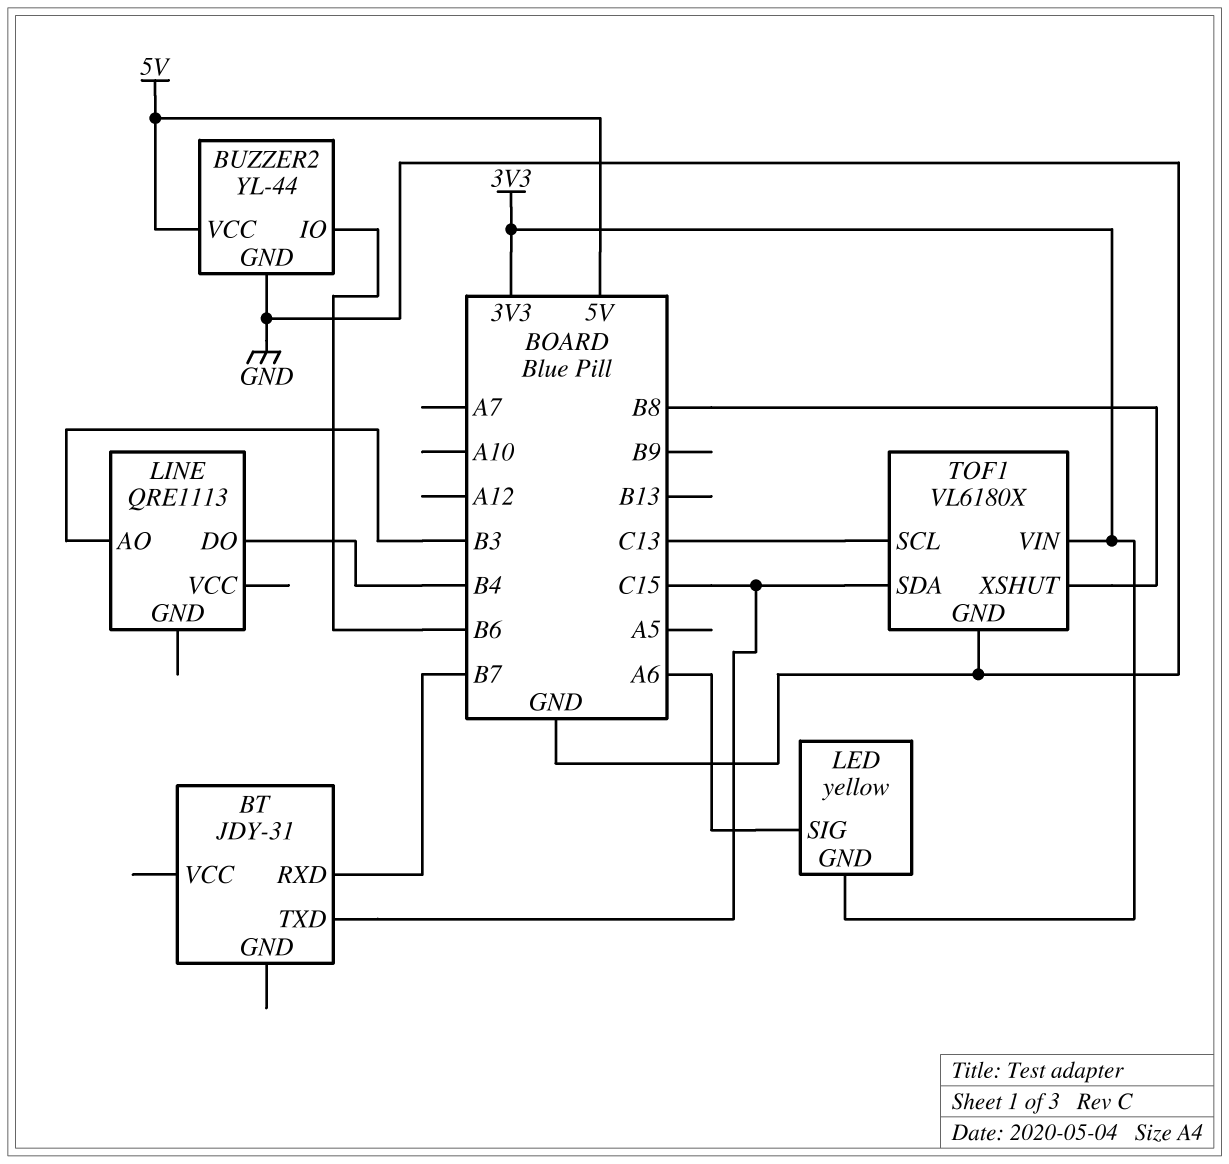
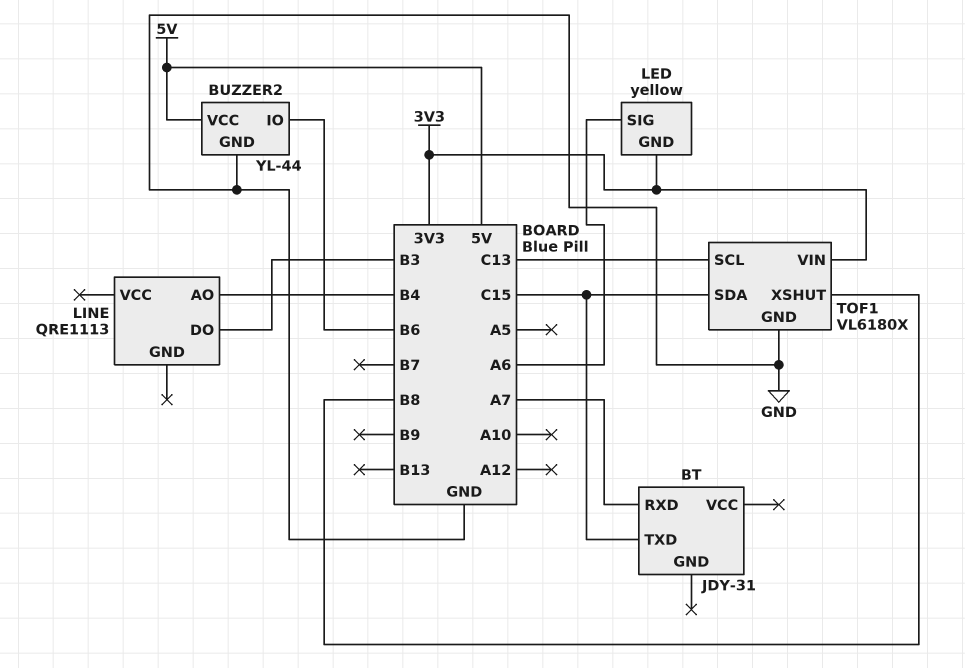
BT pin RXD: B7 -> A7
LINE pin AO: B3 -> B4
LINE pin DO: B4 -> B3

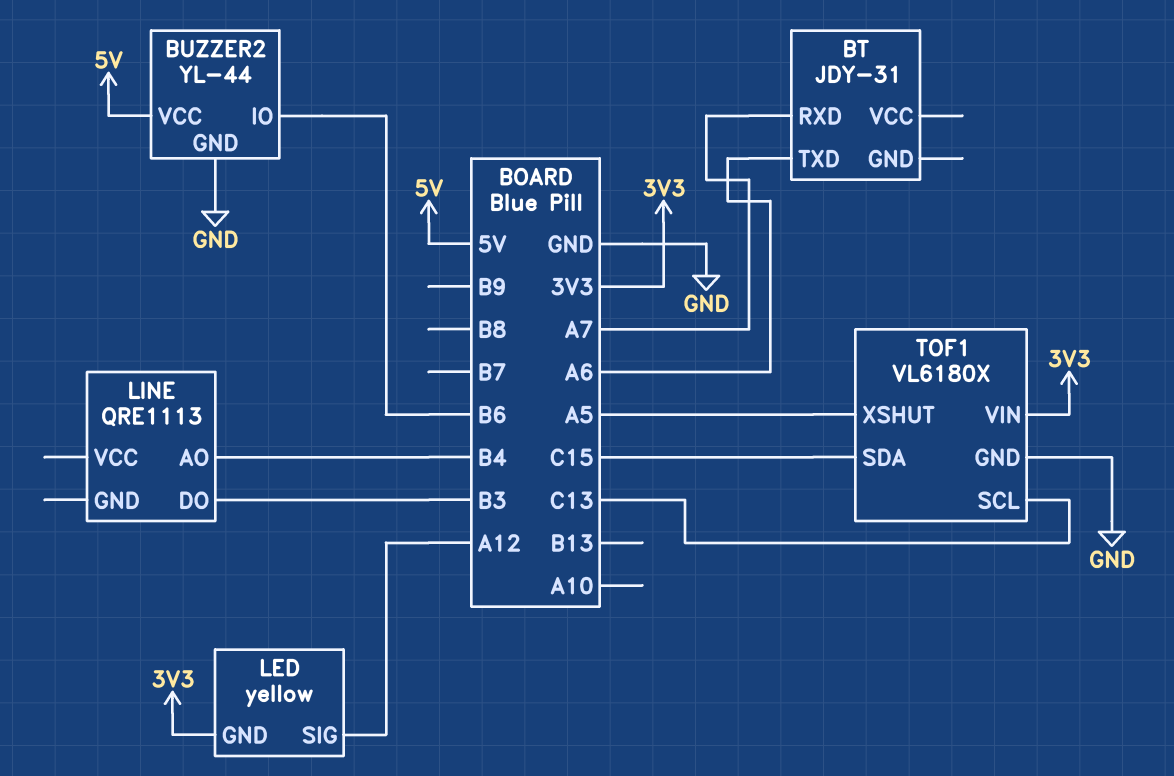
BT pin TXD: C15 -> A6
LED pin SIG: A6 -> A12
TOF1 pin XSHUT: B8 -> A5

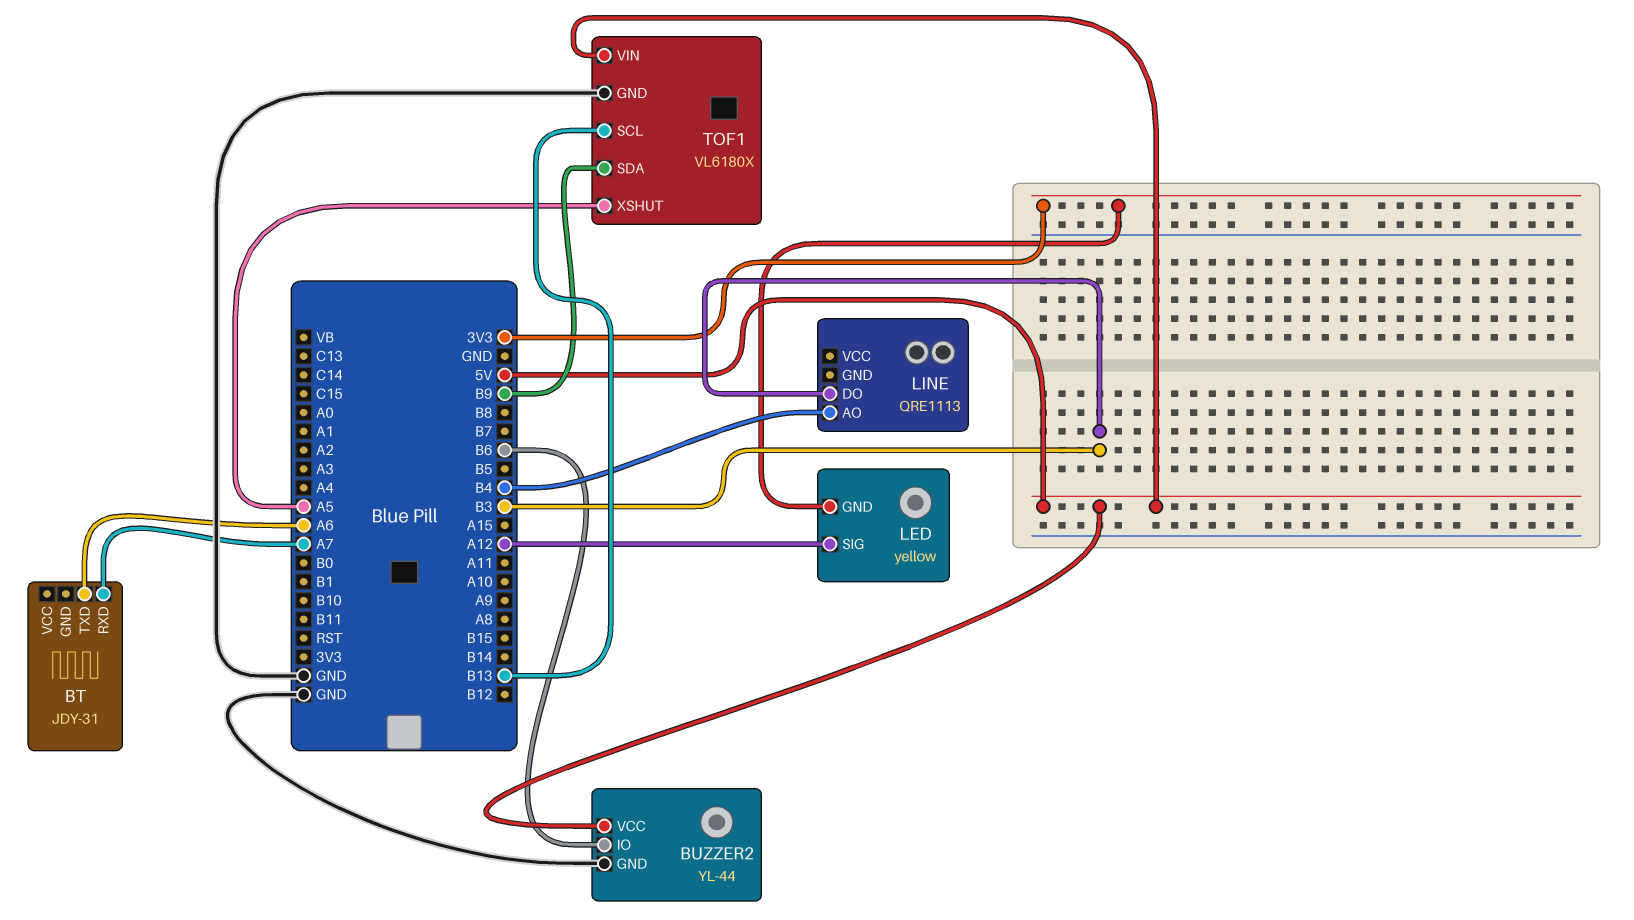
TOF1 pin SCL: C13 -> B13
TOF1 pin SDA: C15 -> B9
TOF1 pin VIN: 3V3 -> 5V

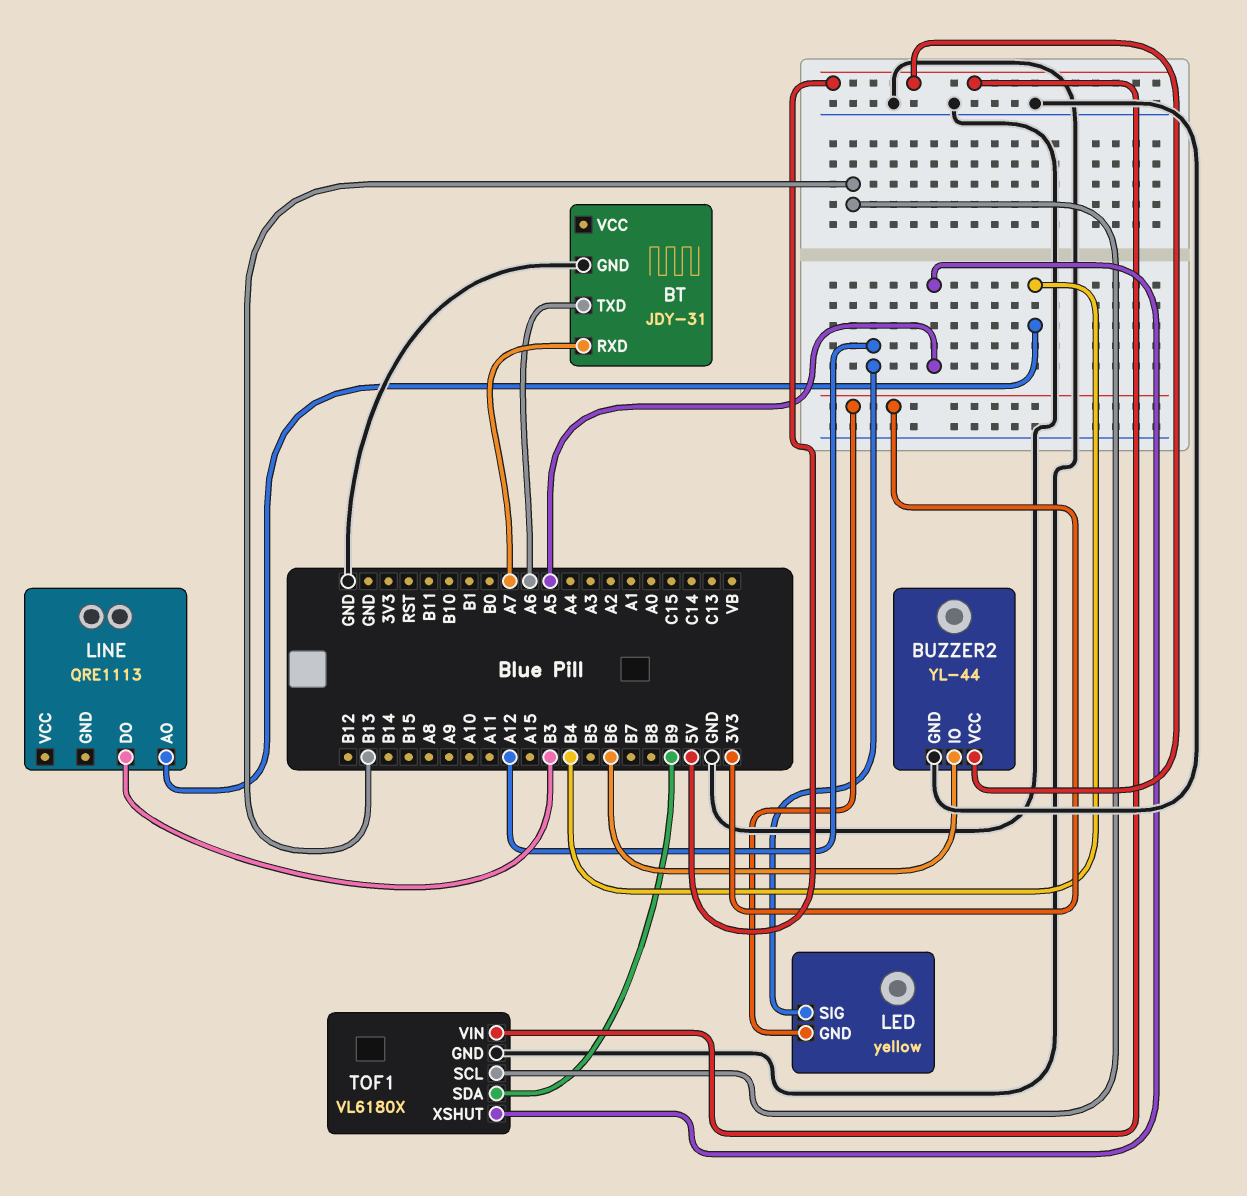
BT pin GND: none -> GND

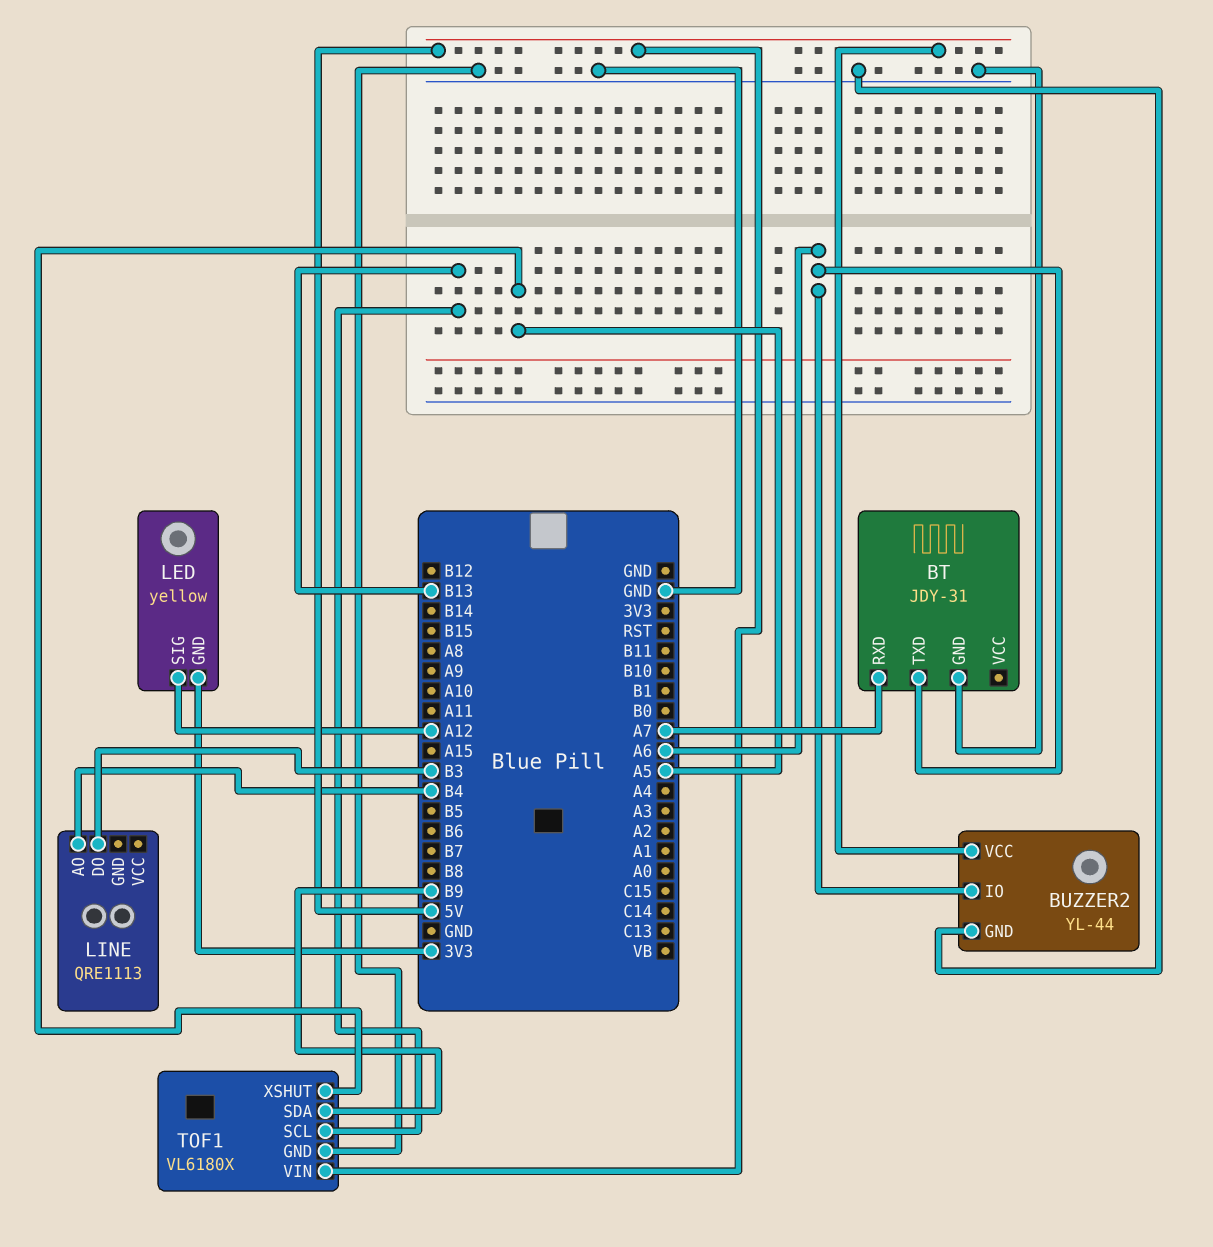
BUZZER2 pin IO: B6 -> A6

